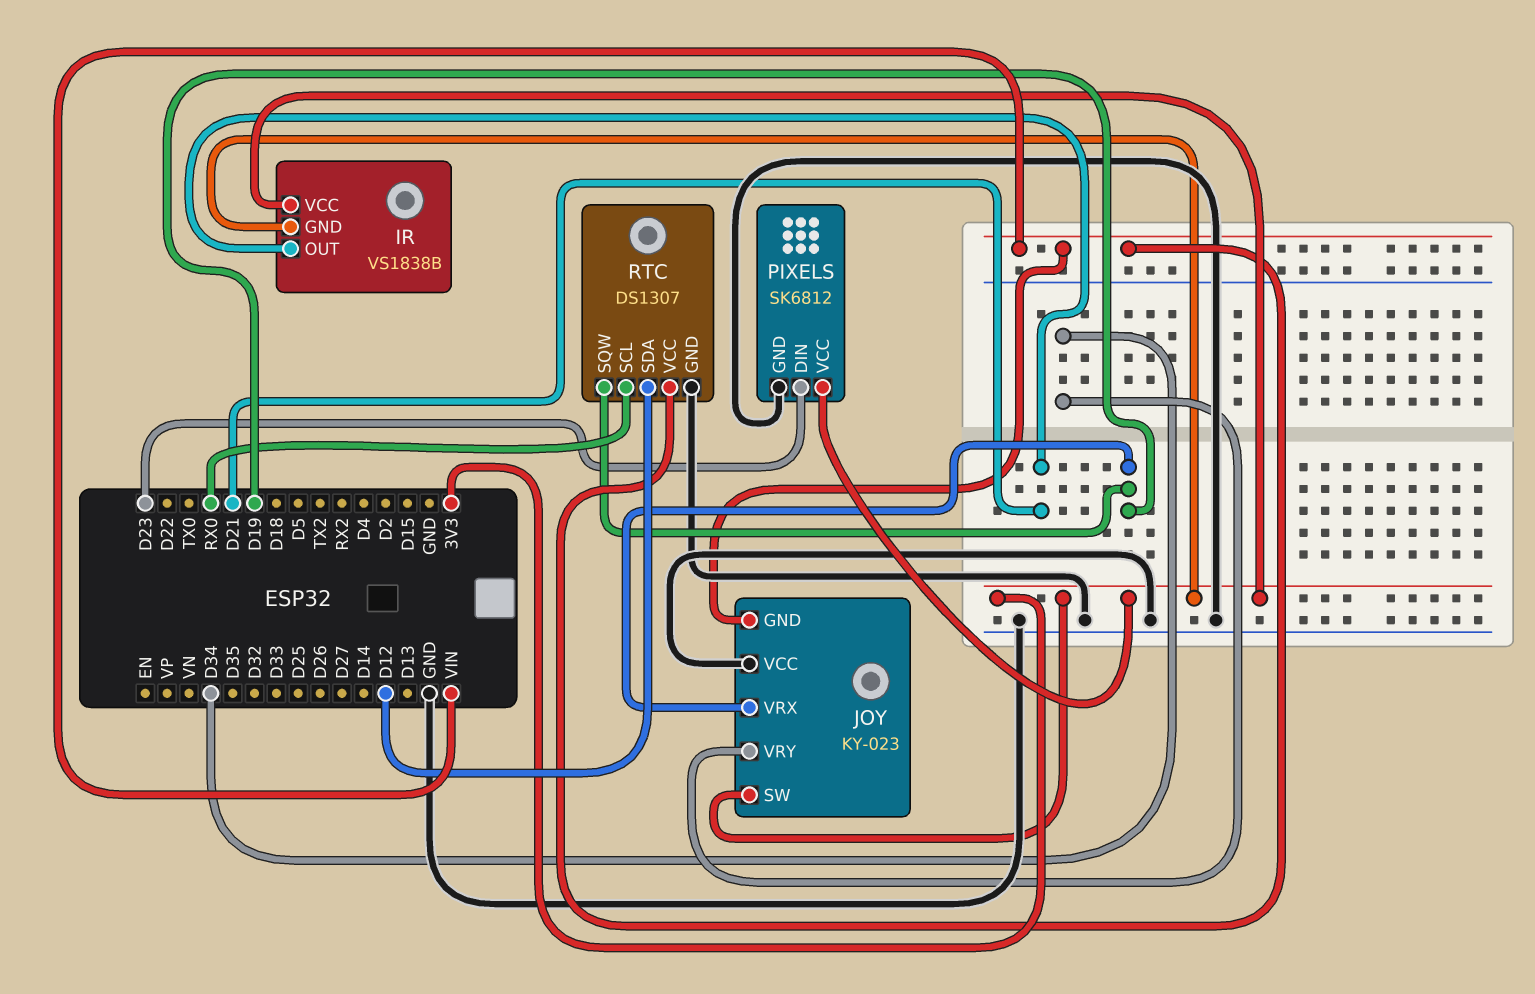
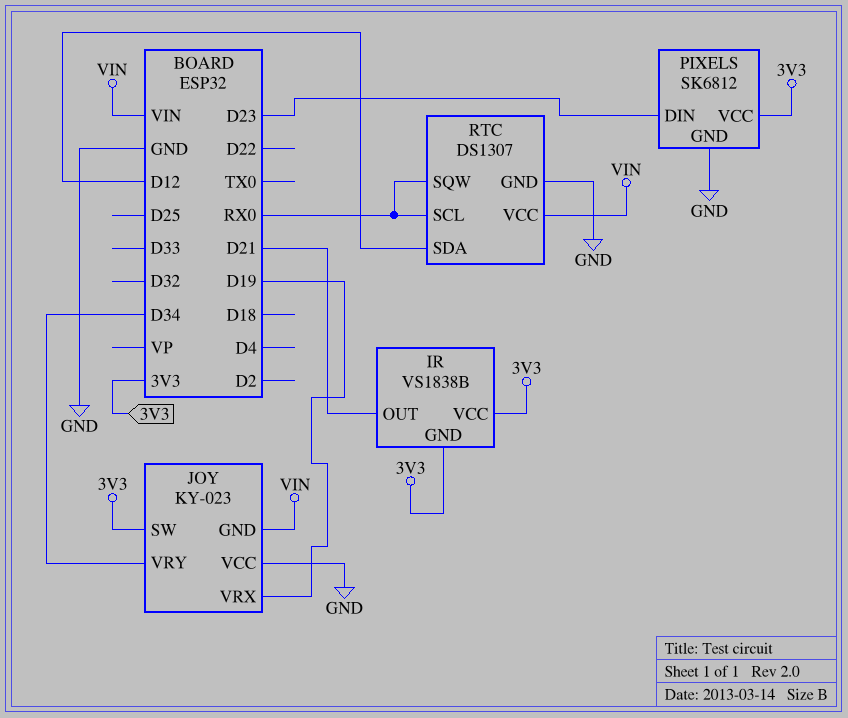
RTC pin SQW: D19 -> RX0

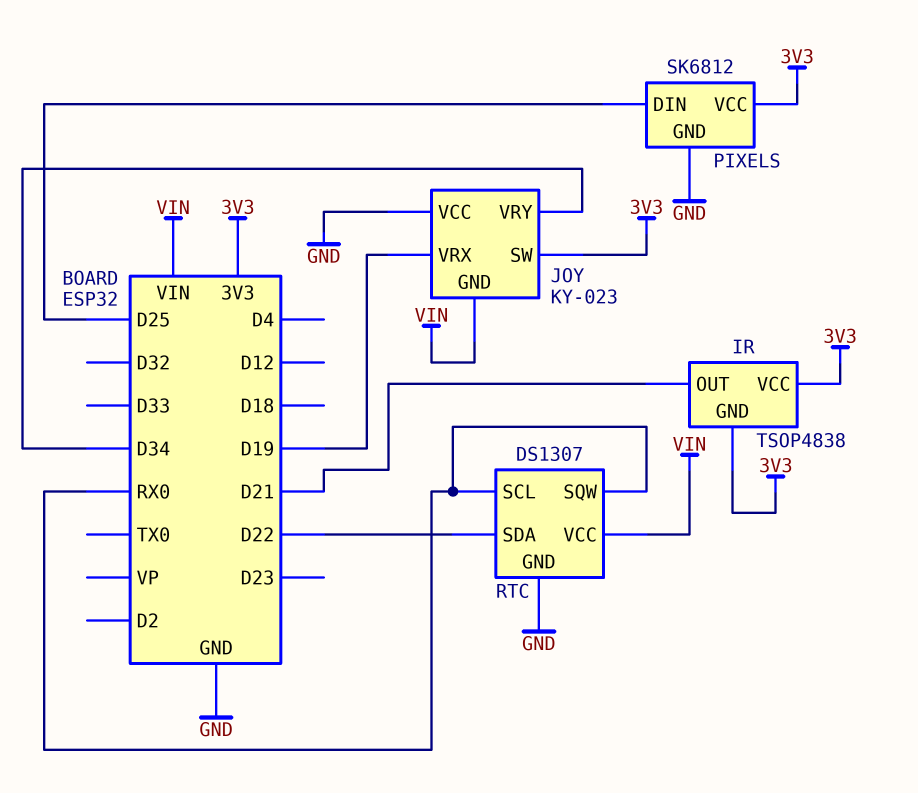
IR: VS1838B -> TSOP4838
PIXELS pin DIN: D23 -> D25
RTC pin SDA: D12 -> D22

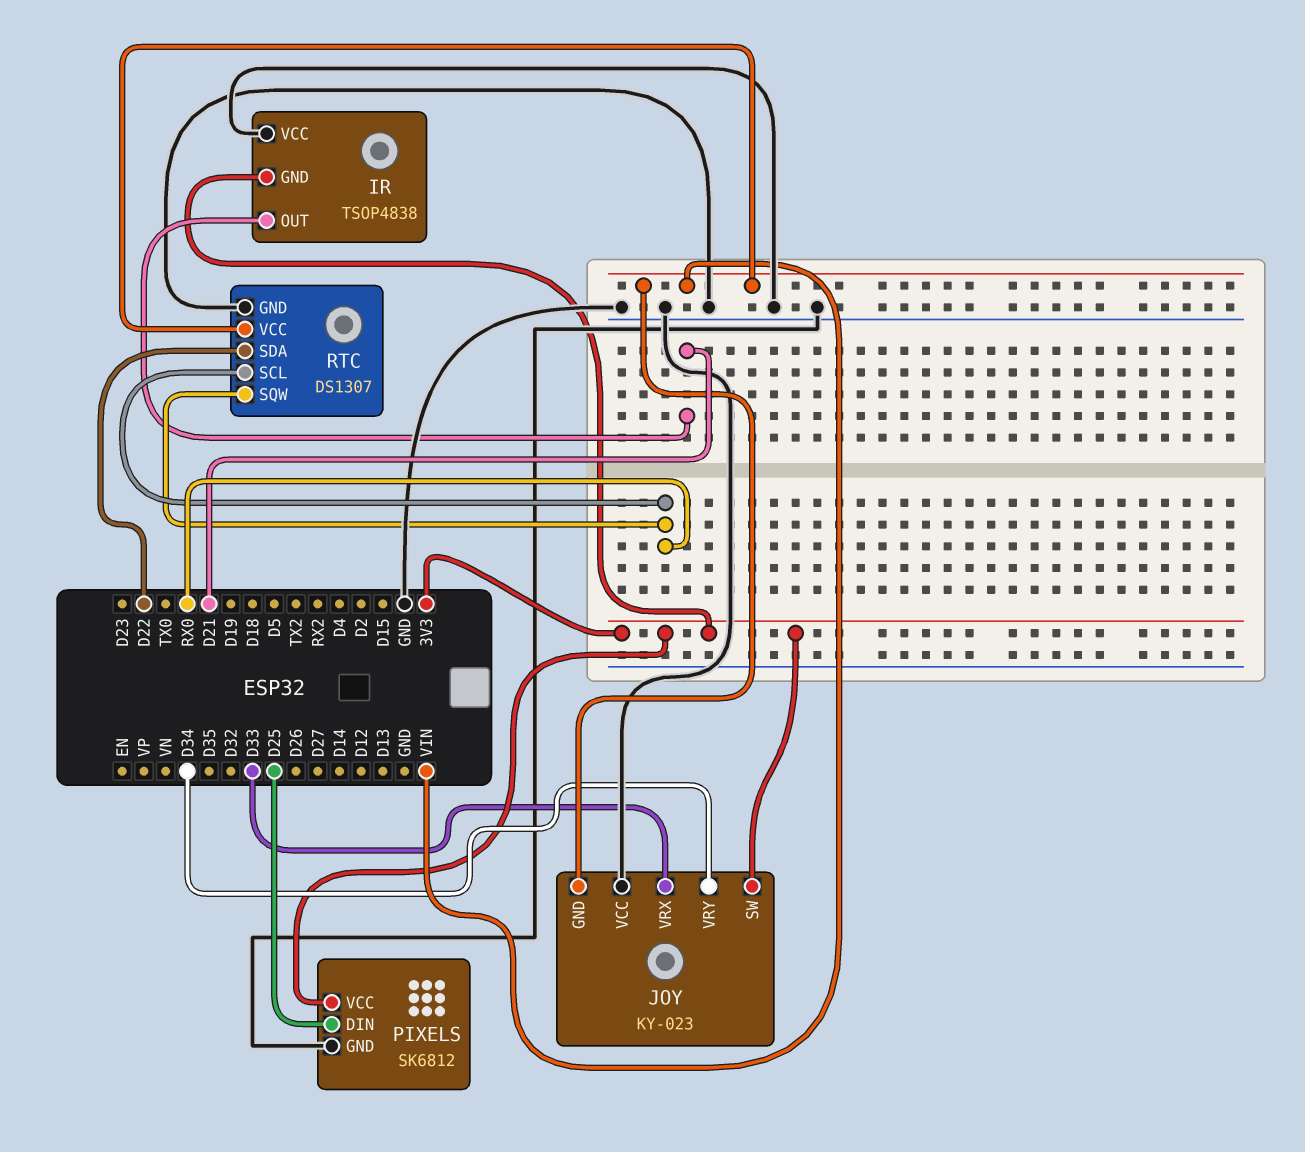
IR pin VCC: 3V3 -> GND
JOY pin VRX: D19 -> D33

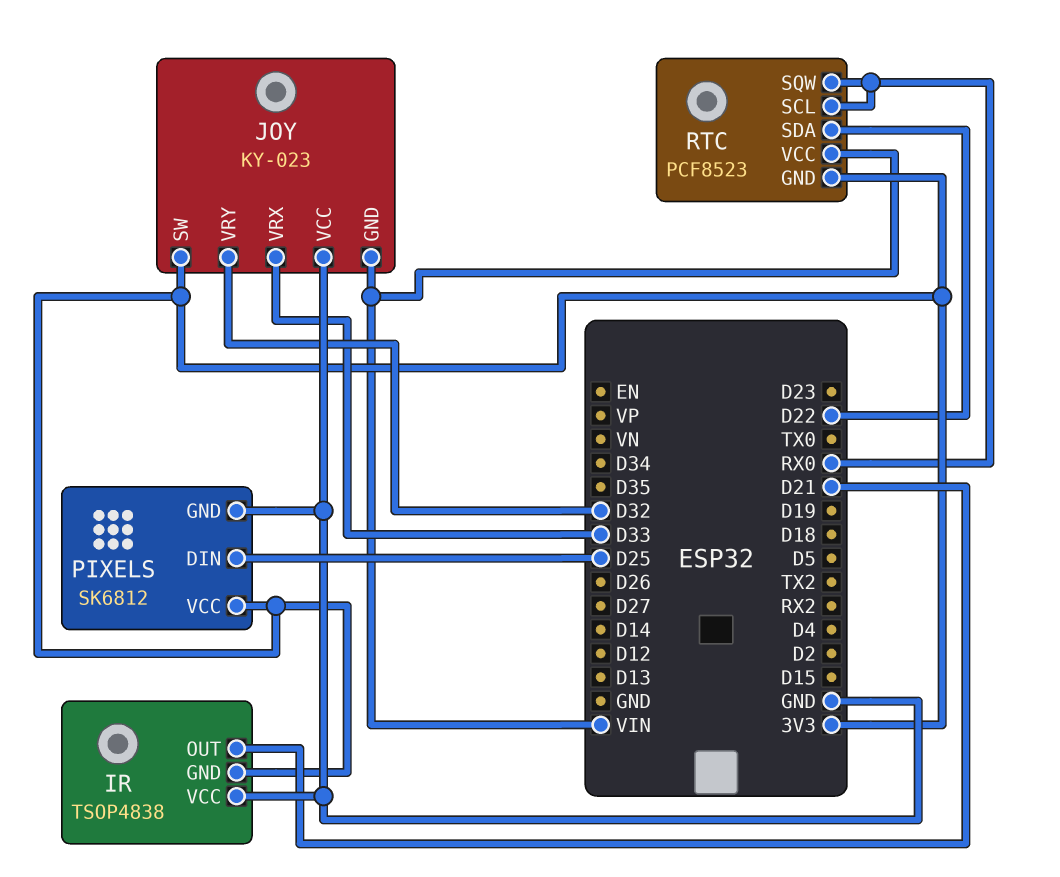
JOY pin VRY: D34 -> D32
RTC: DS1307 -> PCF8523
RTC pin GND: GND -> 3V3

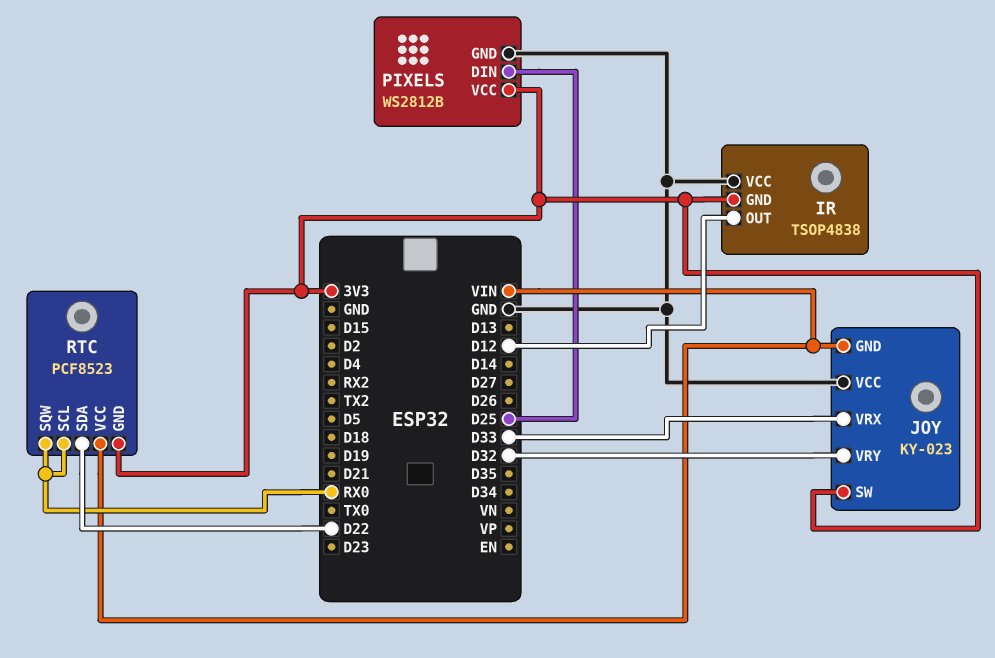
IR pin OUT: D21 -> D12
PIXELS: SK6812 -> WS2812B

